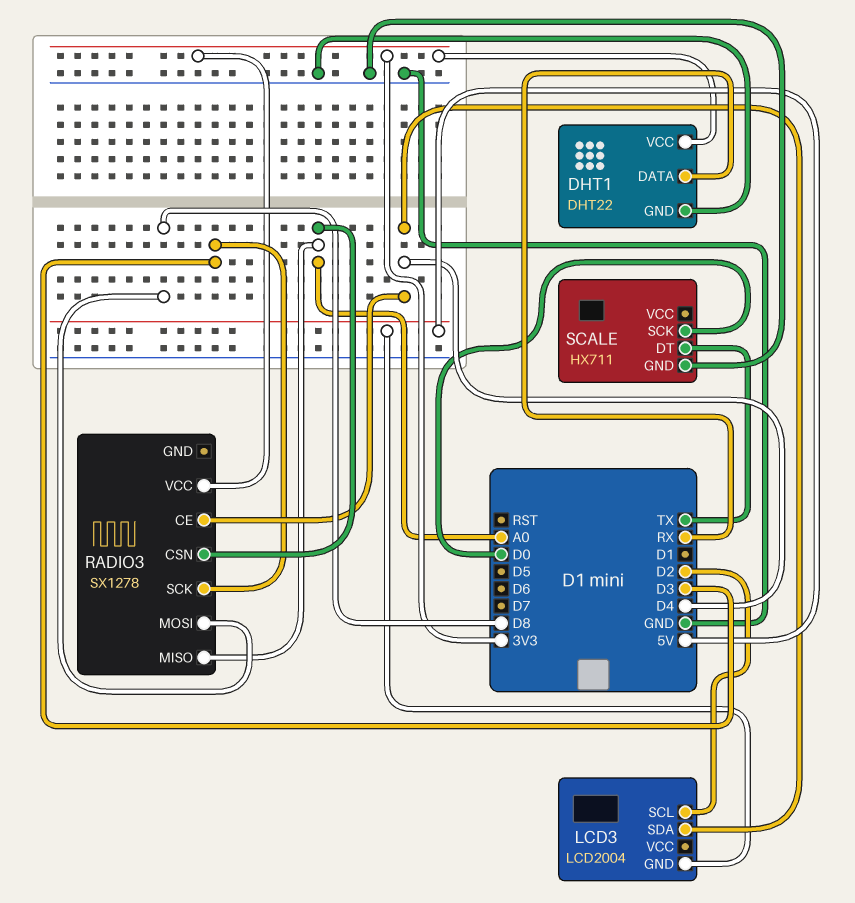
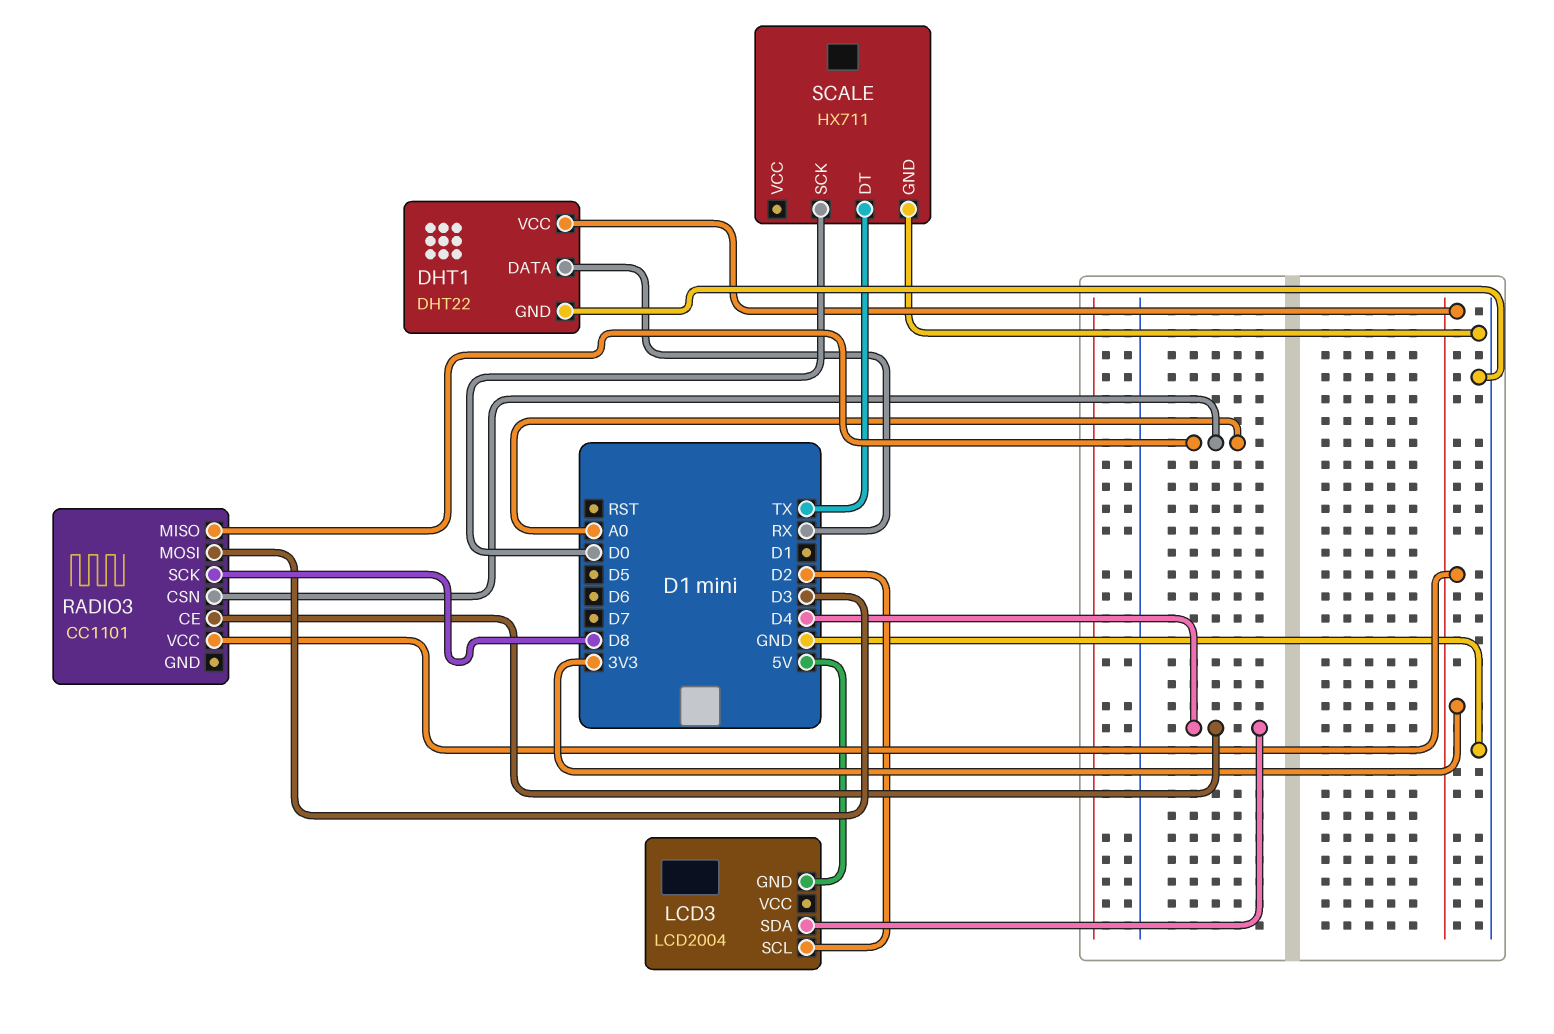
RADIO3: SX1278 -> CC1101
RADIO3 pin MOSI: D8 -> D3
RADIO3 pin SCK: D3 -> D8

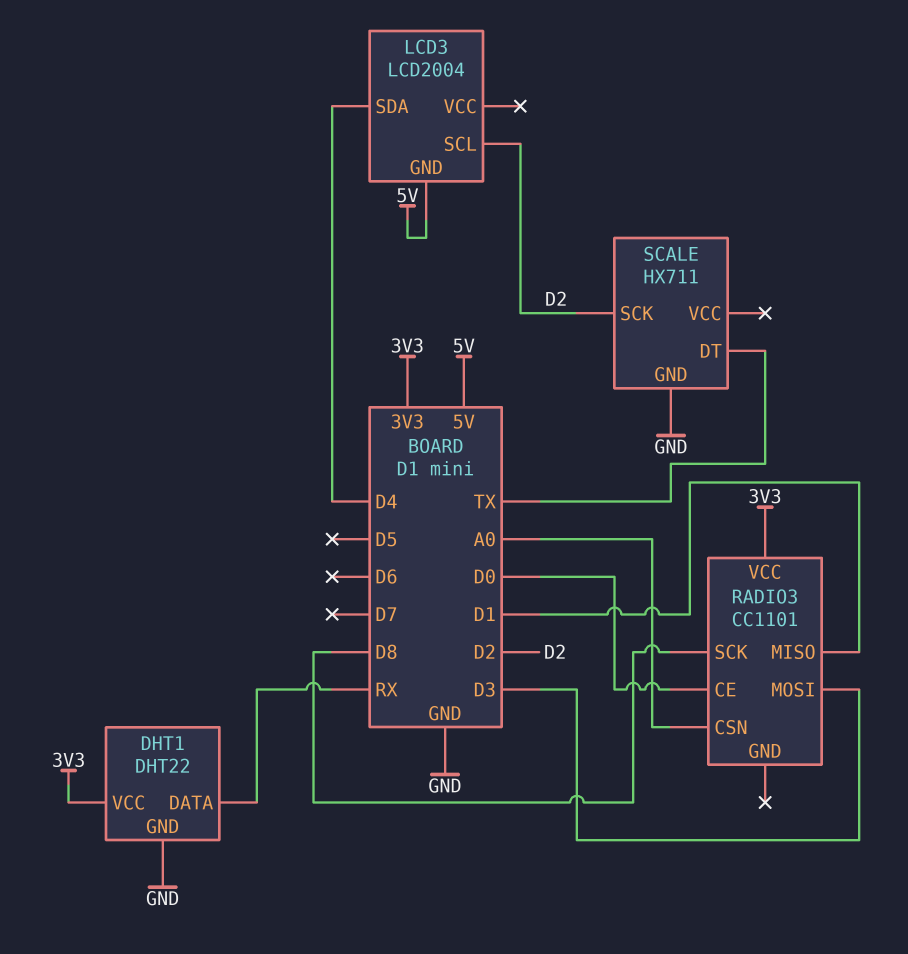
RADIO3 pin CE: D4 -> D0
RADIO3 pin MISO: A0 -> D1
SCALE pin SCK: D0 -> D2

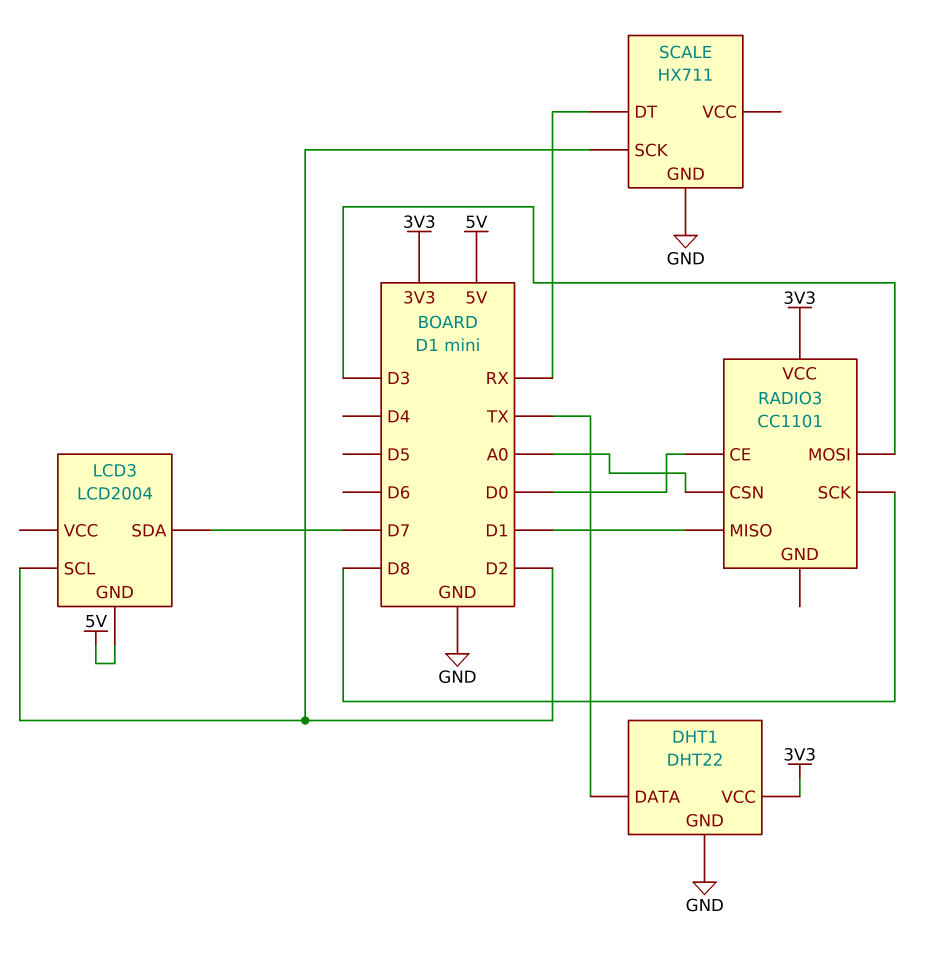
DHT1 pin DATA: RX -> TX
LCD3 pin SDA: D4 -> D7
SCALE pin DT: TX -> RX

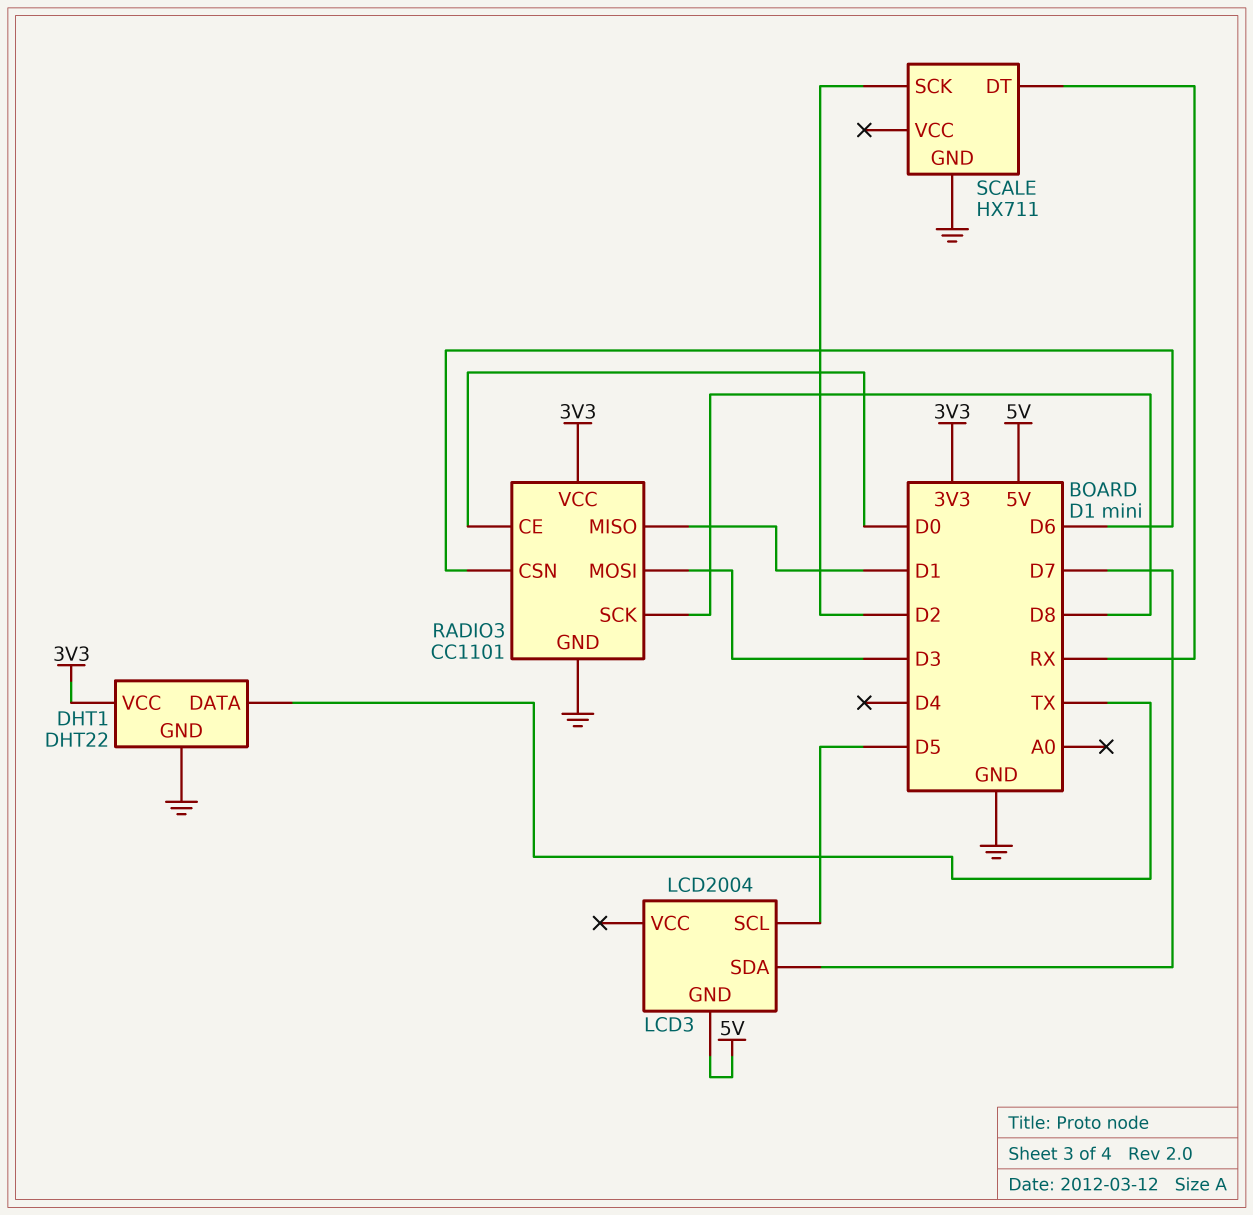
LCD3 pin SCL: D2 -> D5
RADIO3 pin CSN: A0 -> D6
RADIO3 pin GND: none -> GND

